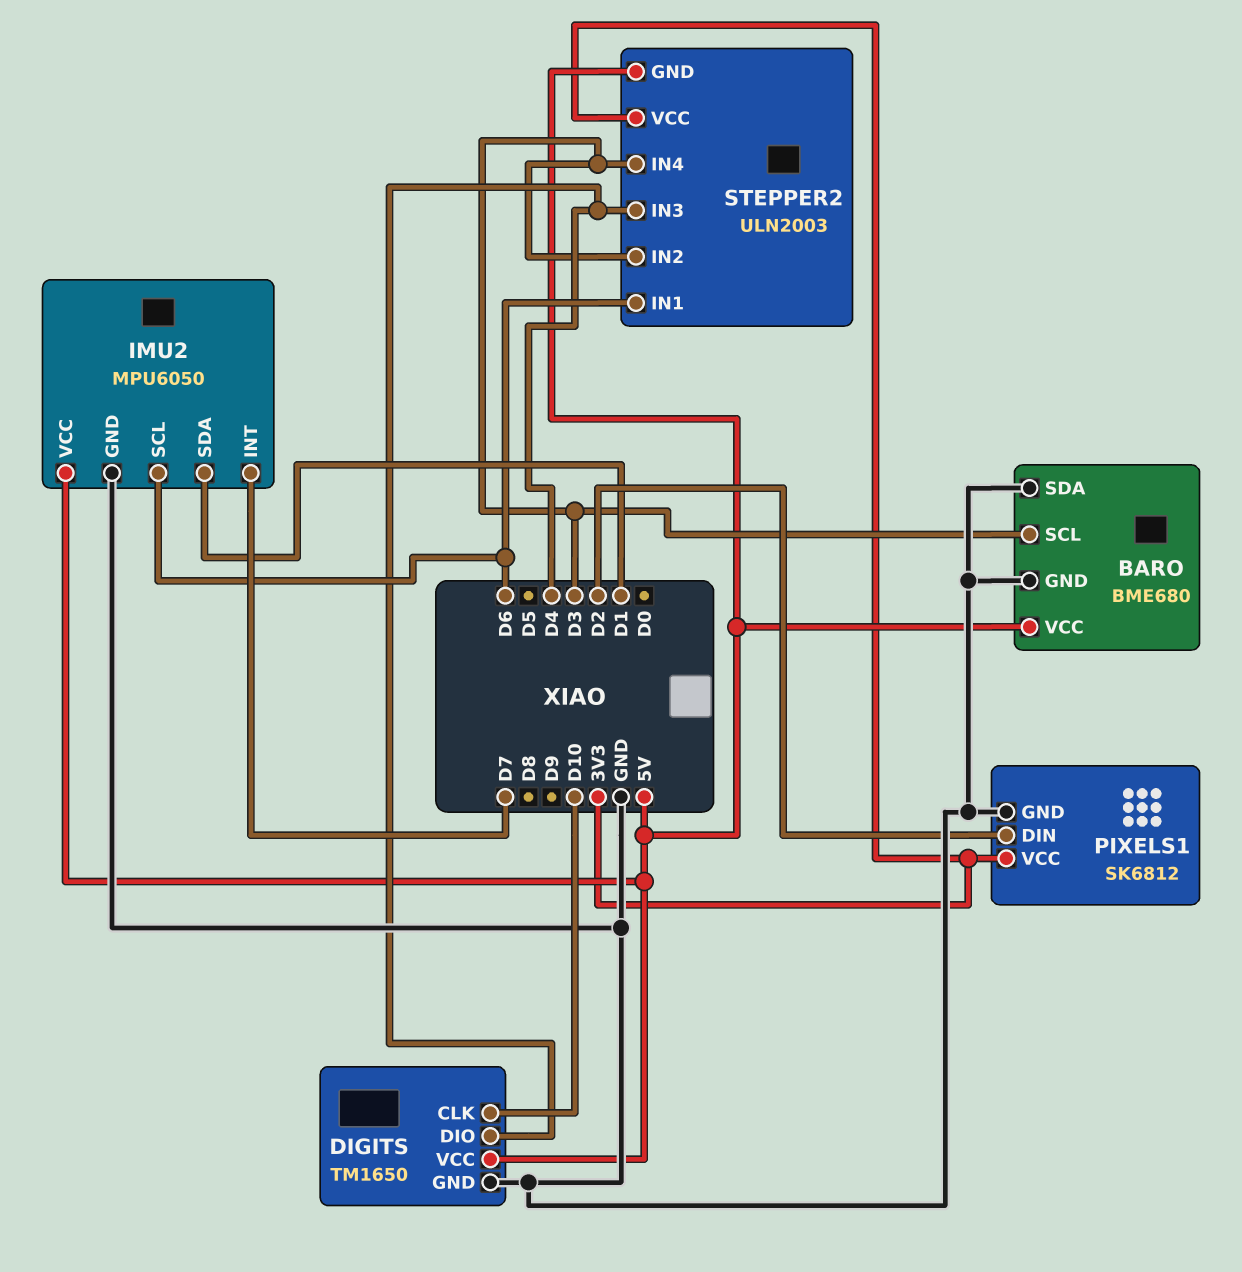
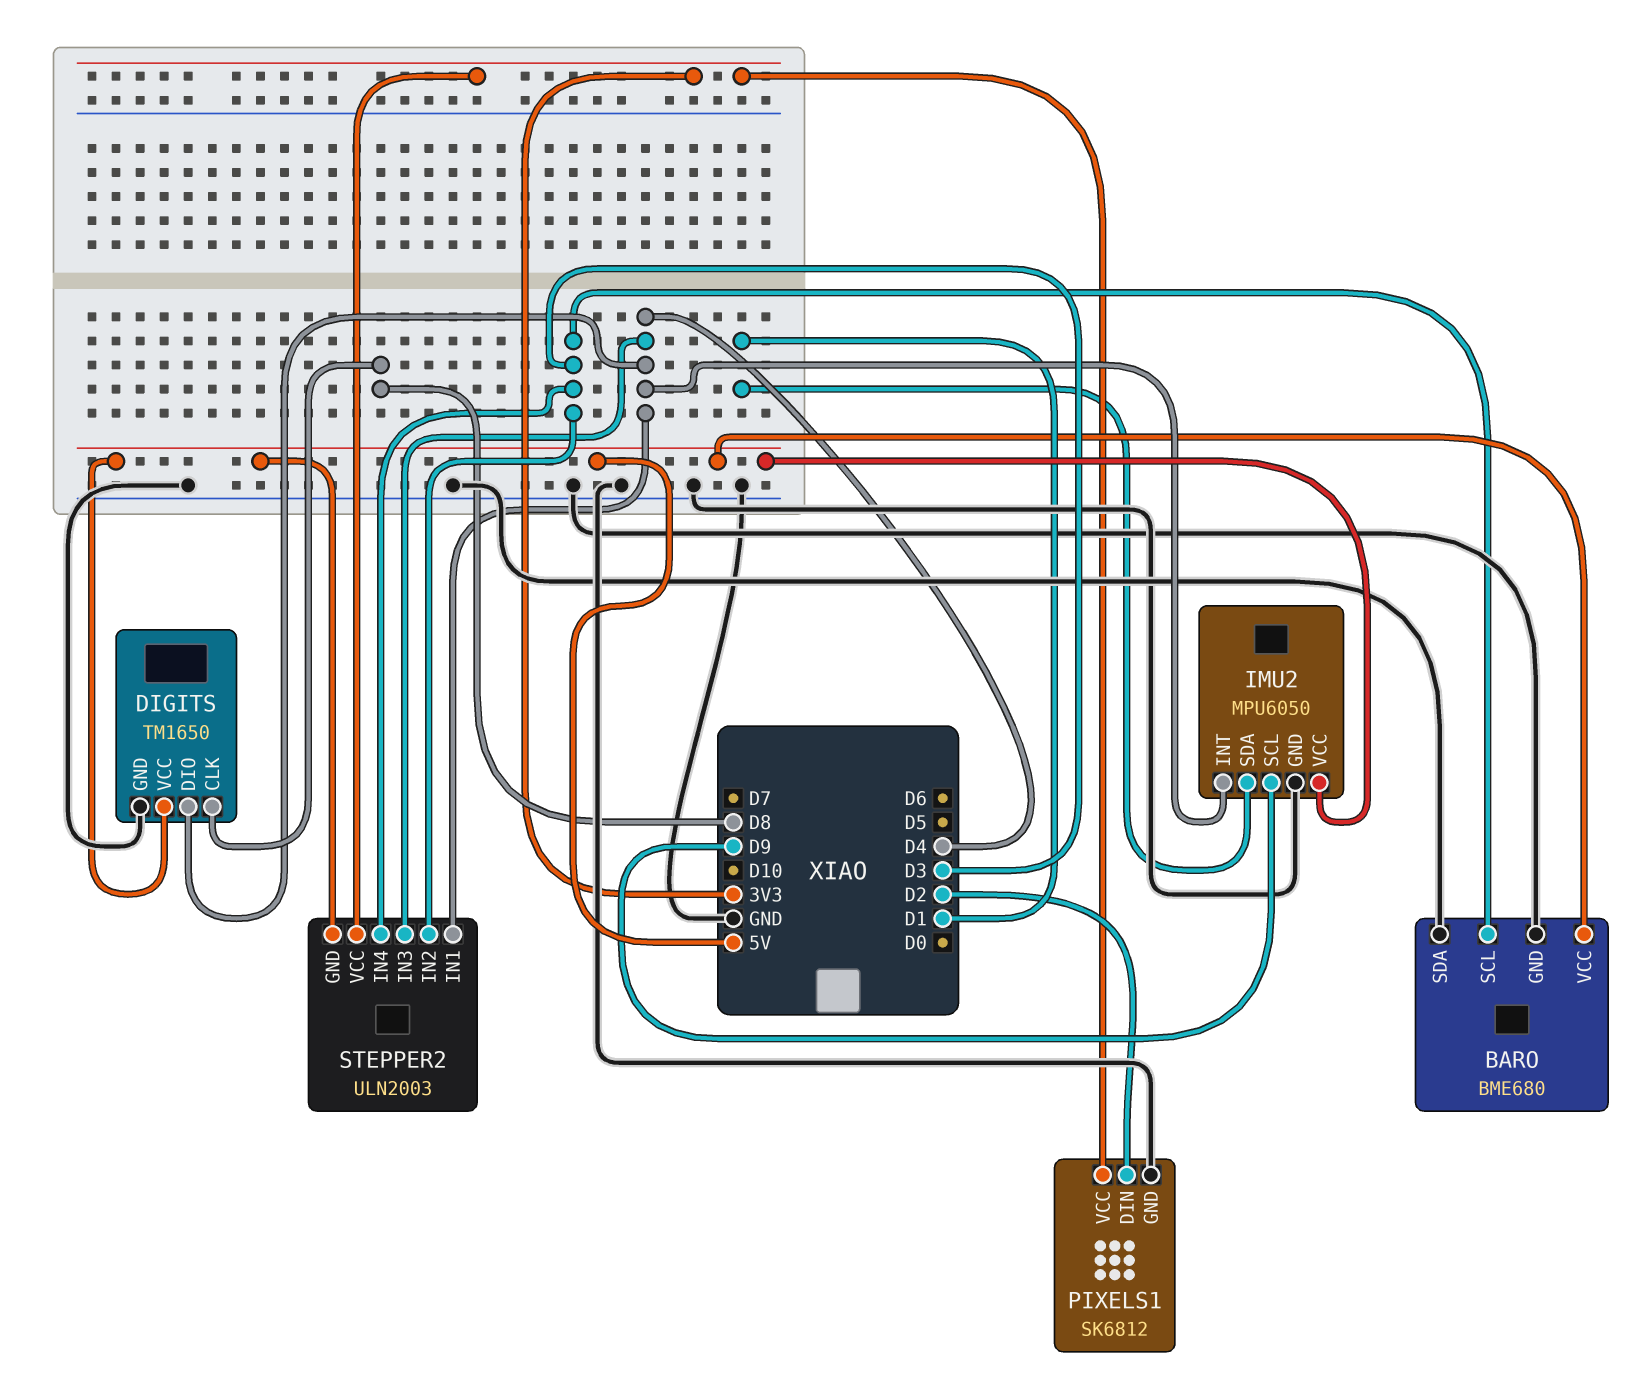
DIGITS pin CLK: D10 -> D8
IMU2 pin INT: D7 -> D4
IMU2 pin SCL: D6 -> D9
STEPPER2 pin IN1: D6 -> D4

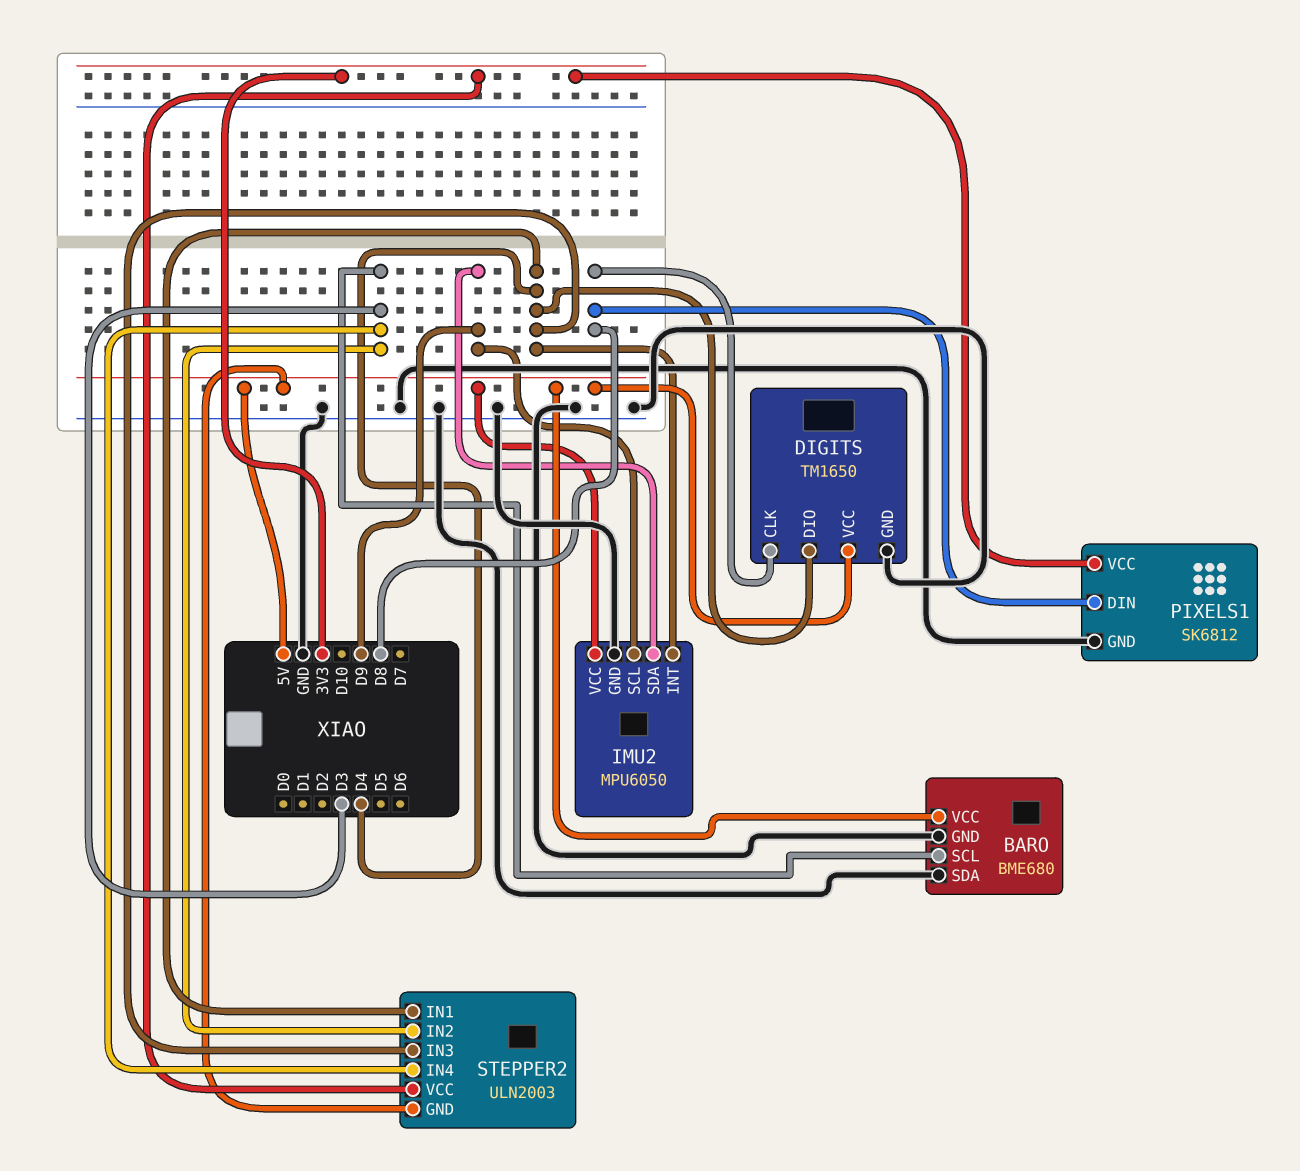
IMU2 pin SDA: D1 -> D9
PIXELS1 pin DIN: D2 -> D8

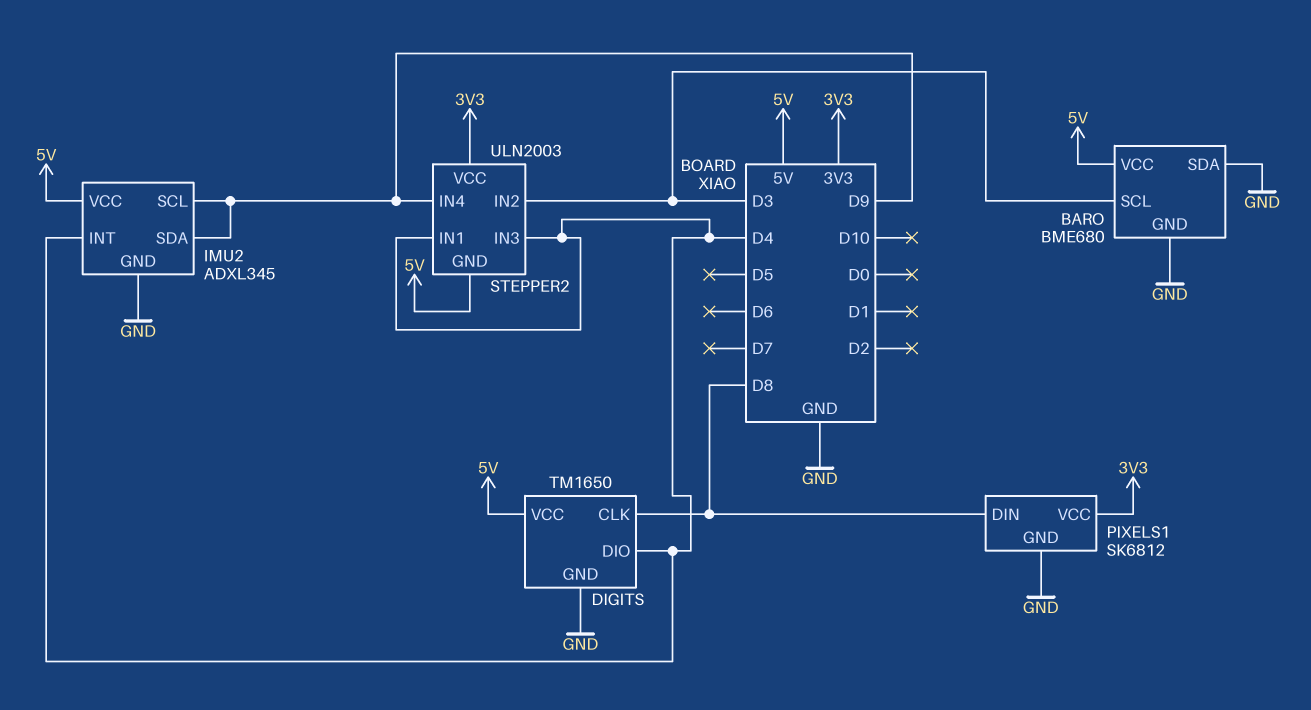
IMU2: MPU6050 -> ADXL345
STEPPER2 pin IN4: D3 -> D9

